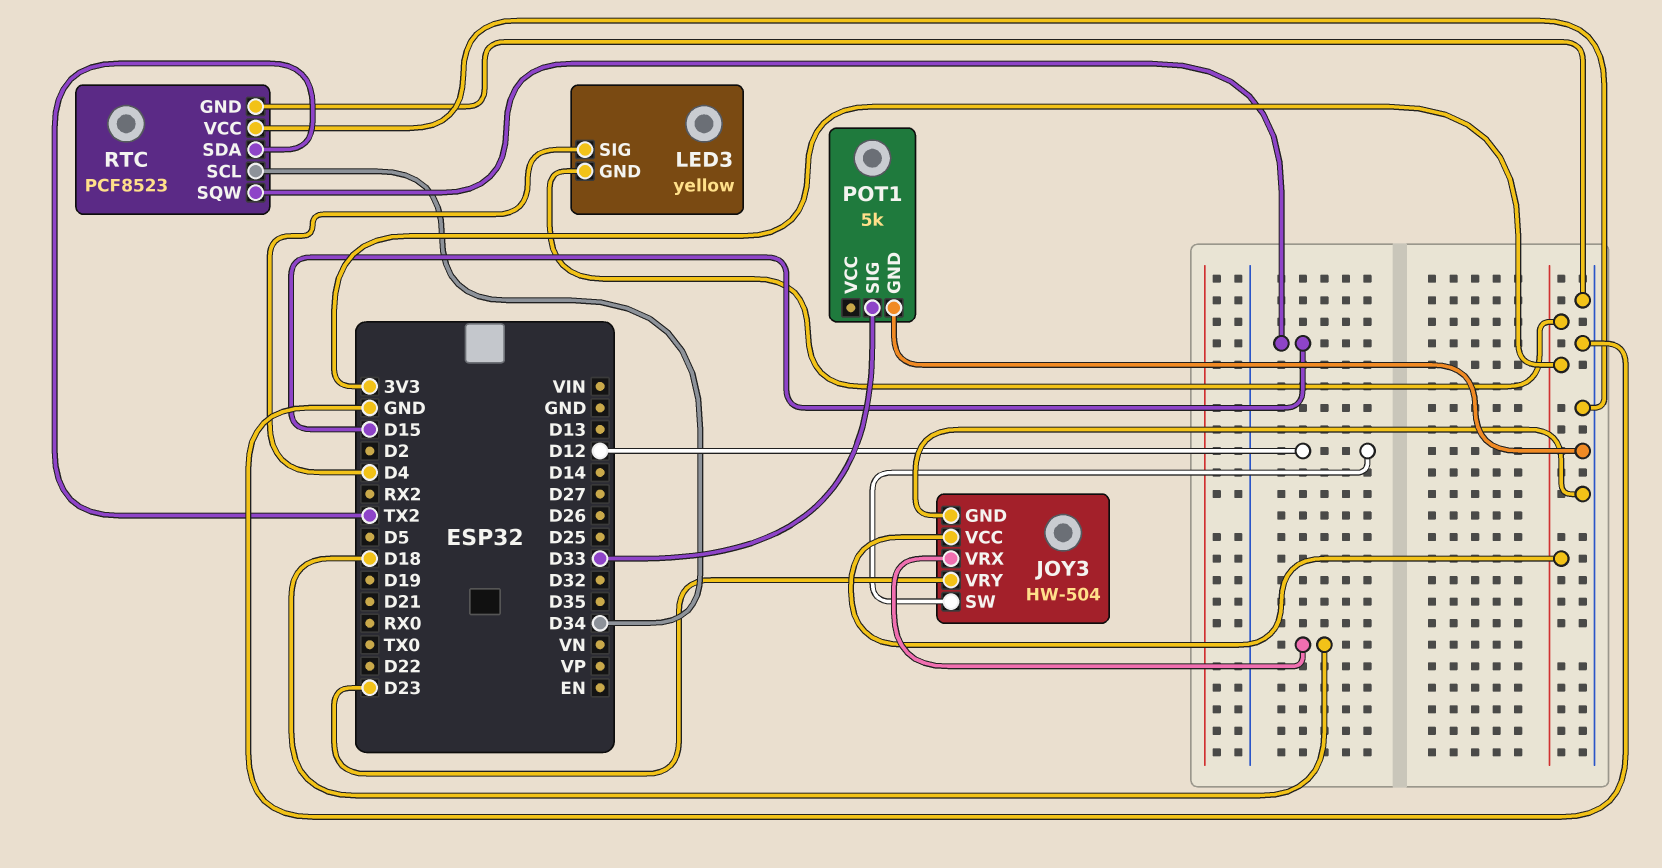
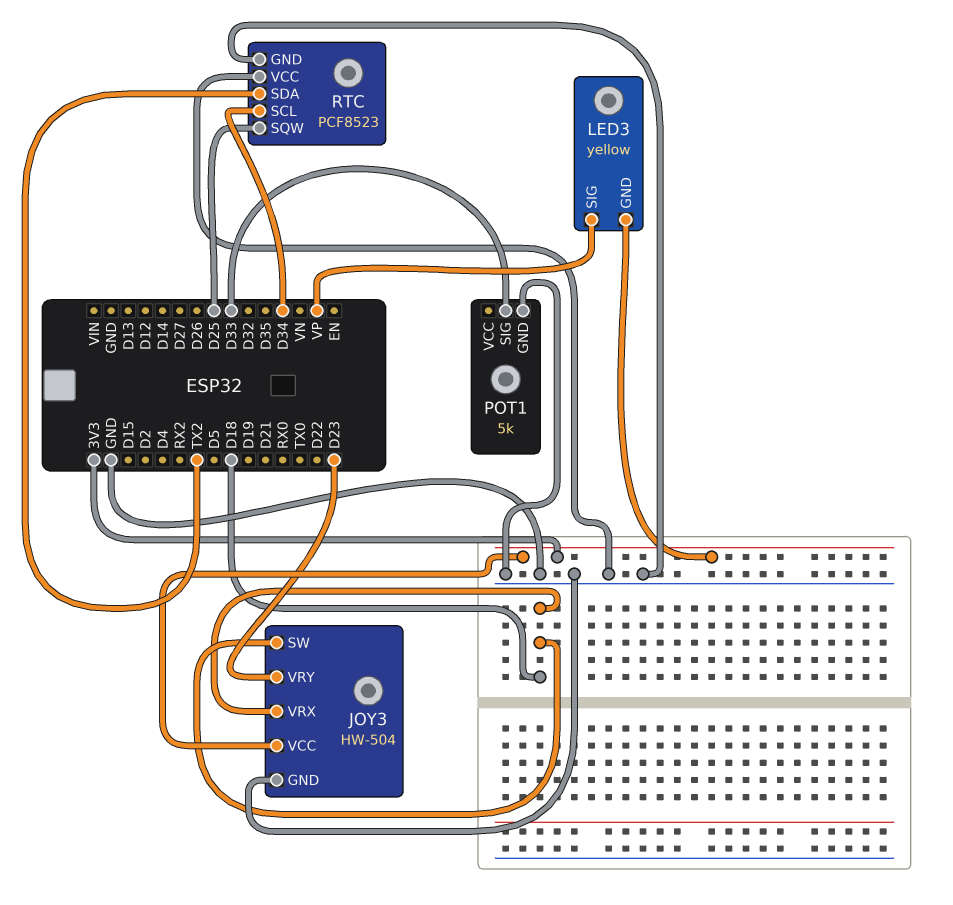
JOY3 pin SW: D12 -> D18
LED3 pin SIG: D4 -> VP
RTC pin SQW: D15 -> D25

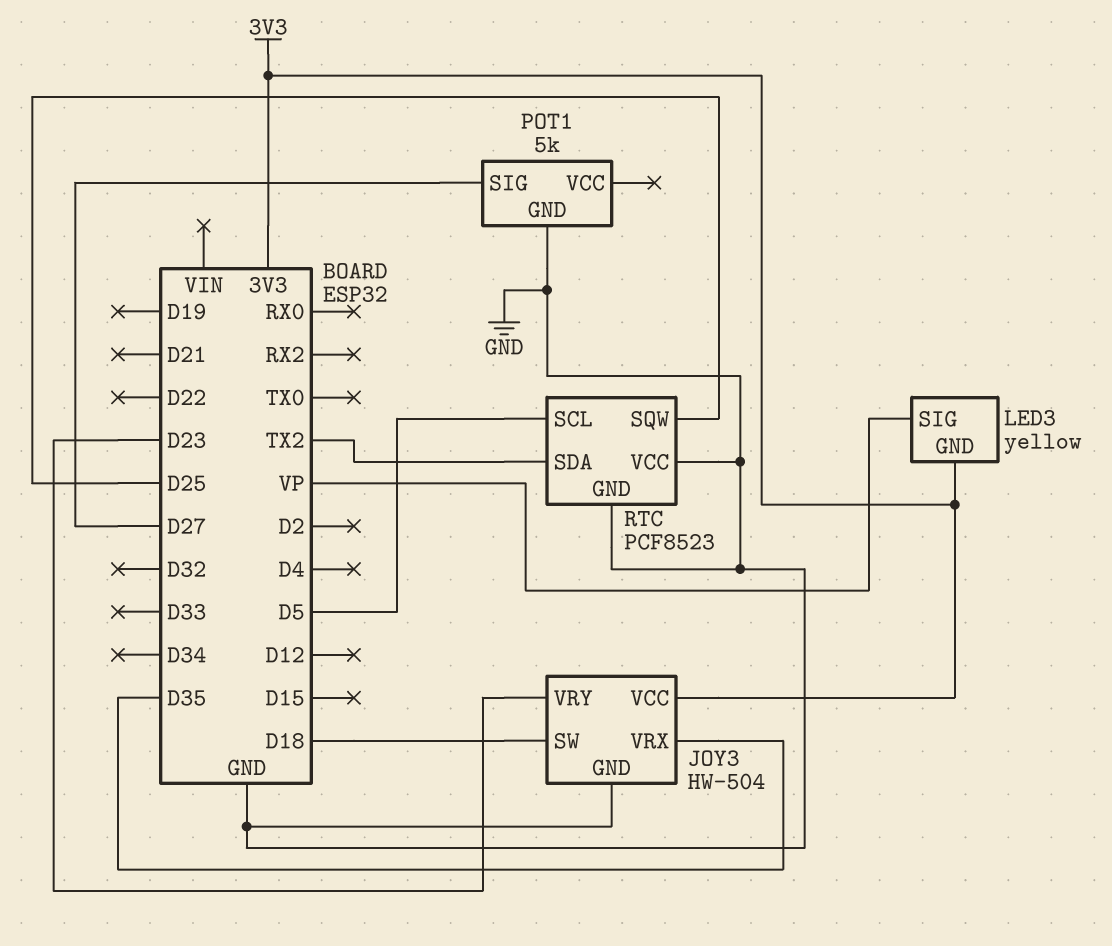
JOY3 pin VRX: D18 -> D35
POT1 pin SIG: D33 -> D27
RTC pin SCL: D34 -> D5

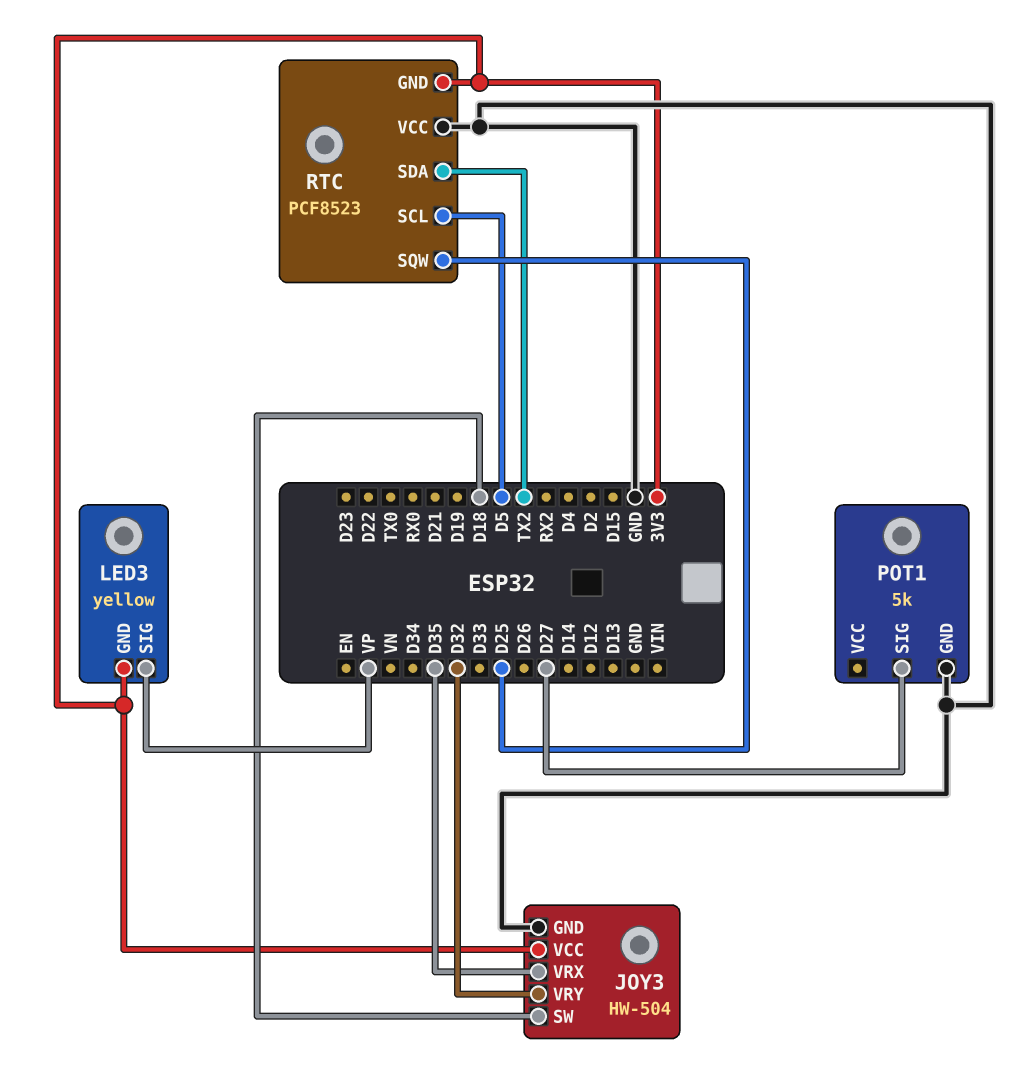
JOY3 pin VRY: D23 -> D32
RTC pin GND: GND -> 3V3

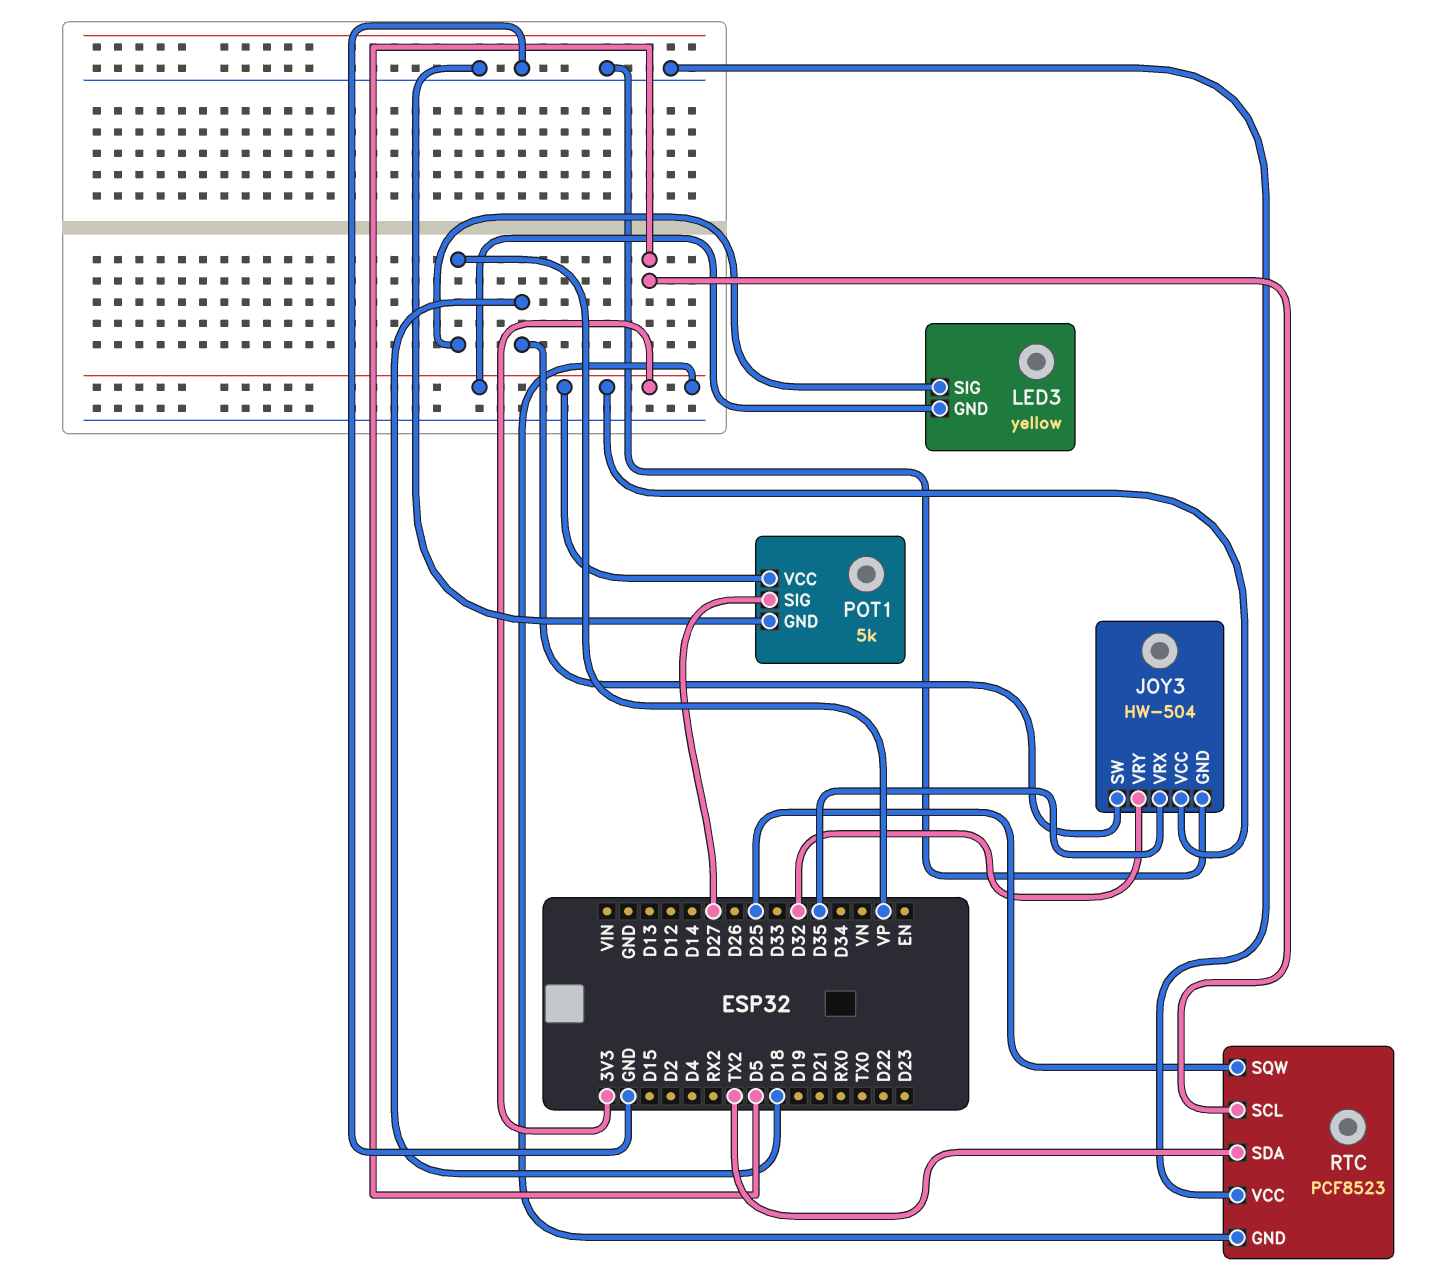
POT1 pin VCC: none -> 3V3

